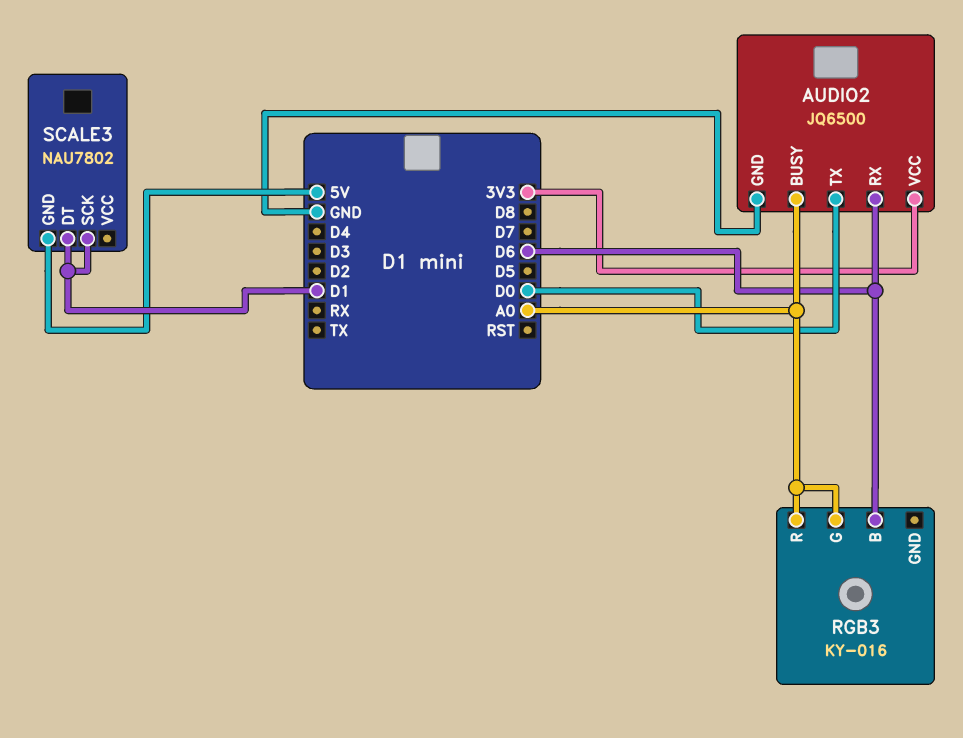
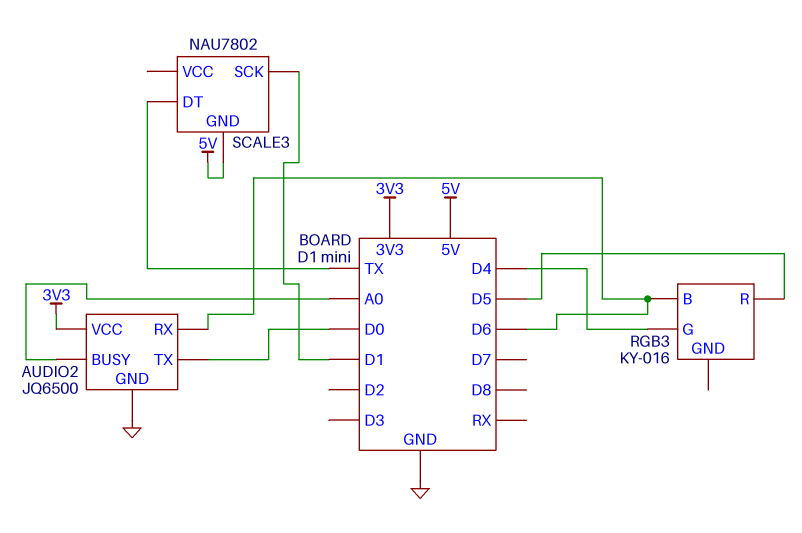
RGB3 pin G: A0 -> D4
RGB3 pin R: A0 -> D5
SCALE3 pin DT: D1 -> TX

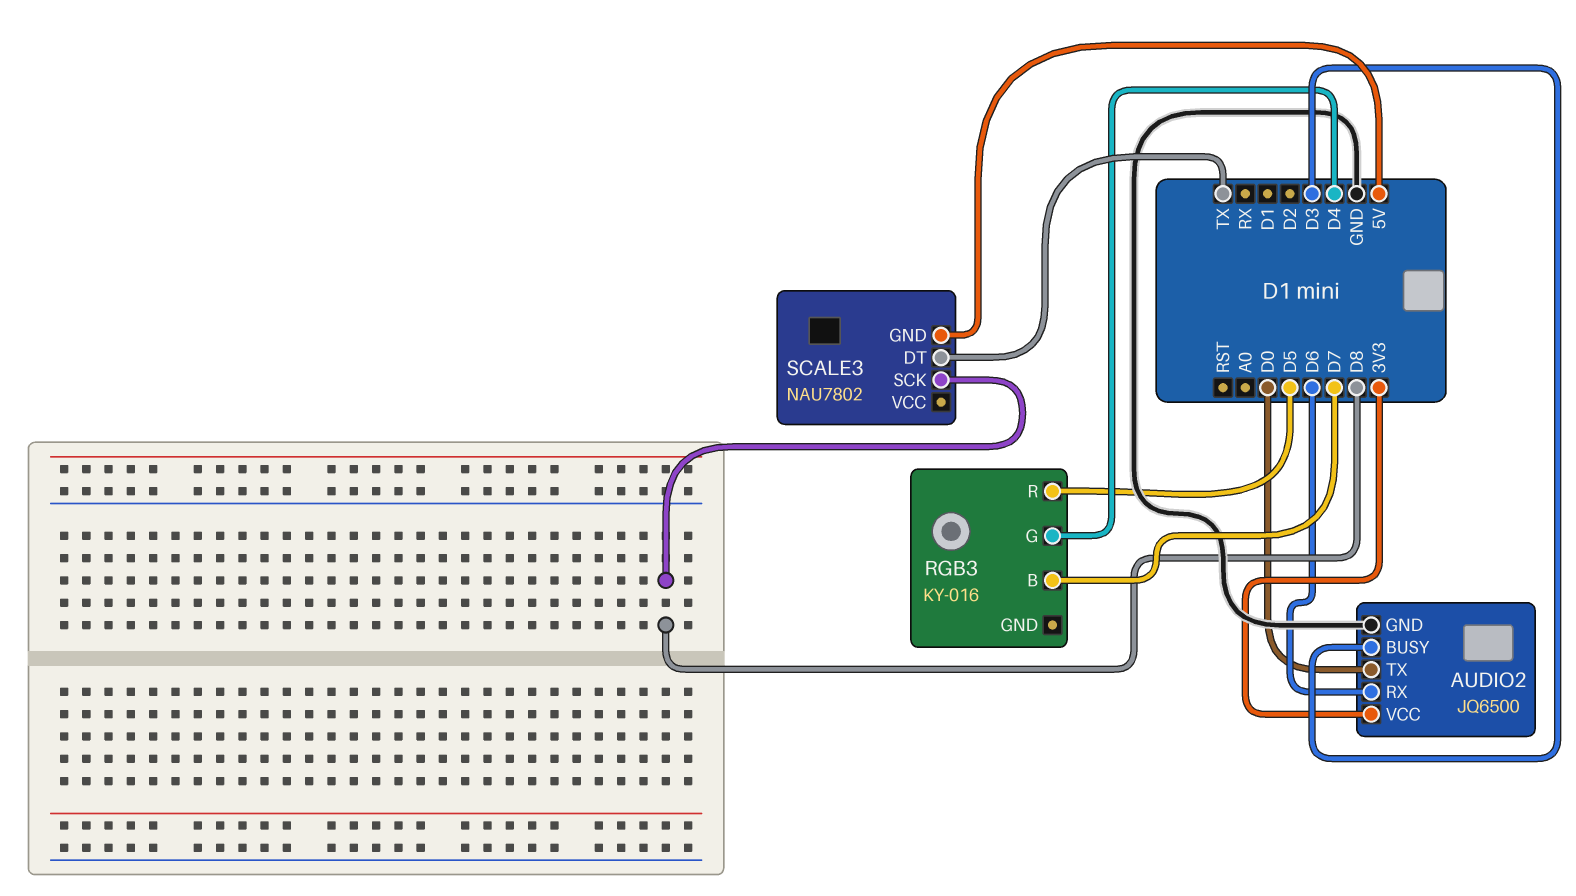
AUDIO2 pin BUSY: A0 -> D3
RGB3 pin B: D6 -> D7
SCALE3 pin SCK: D1 -> D8

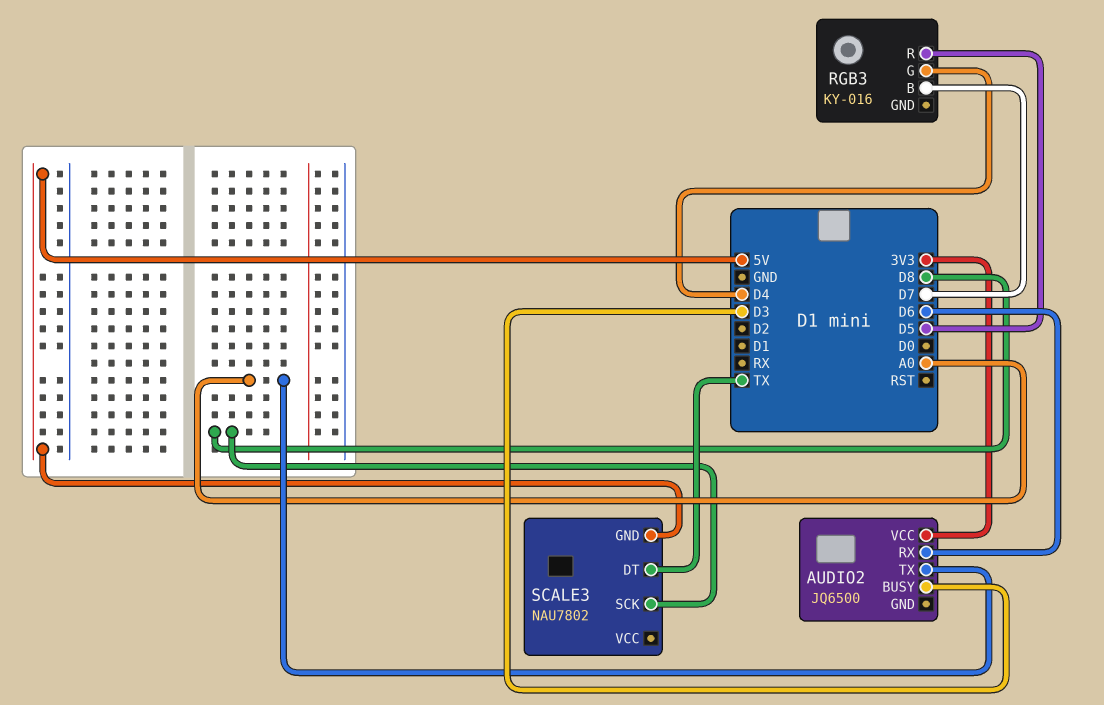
AUDIO2 pin GND: GND -> none
AUDIO2 pin TX: D0 -> A0

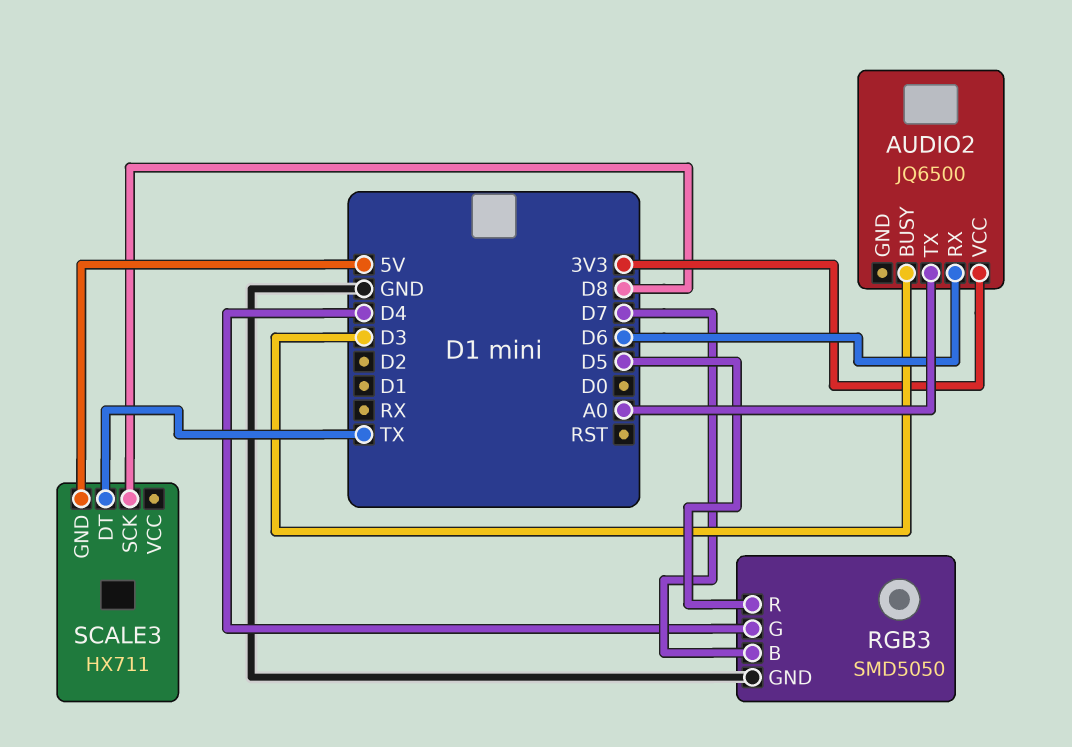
RGB3: KY-016 -> SMD5050
RGB3 pin GND: none -> GND
SCALE3: NAU7802 -> HX711

